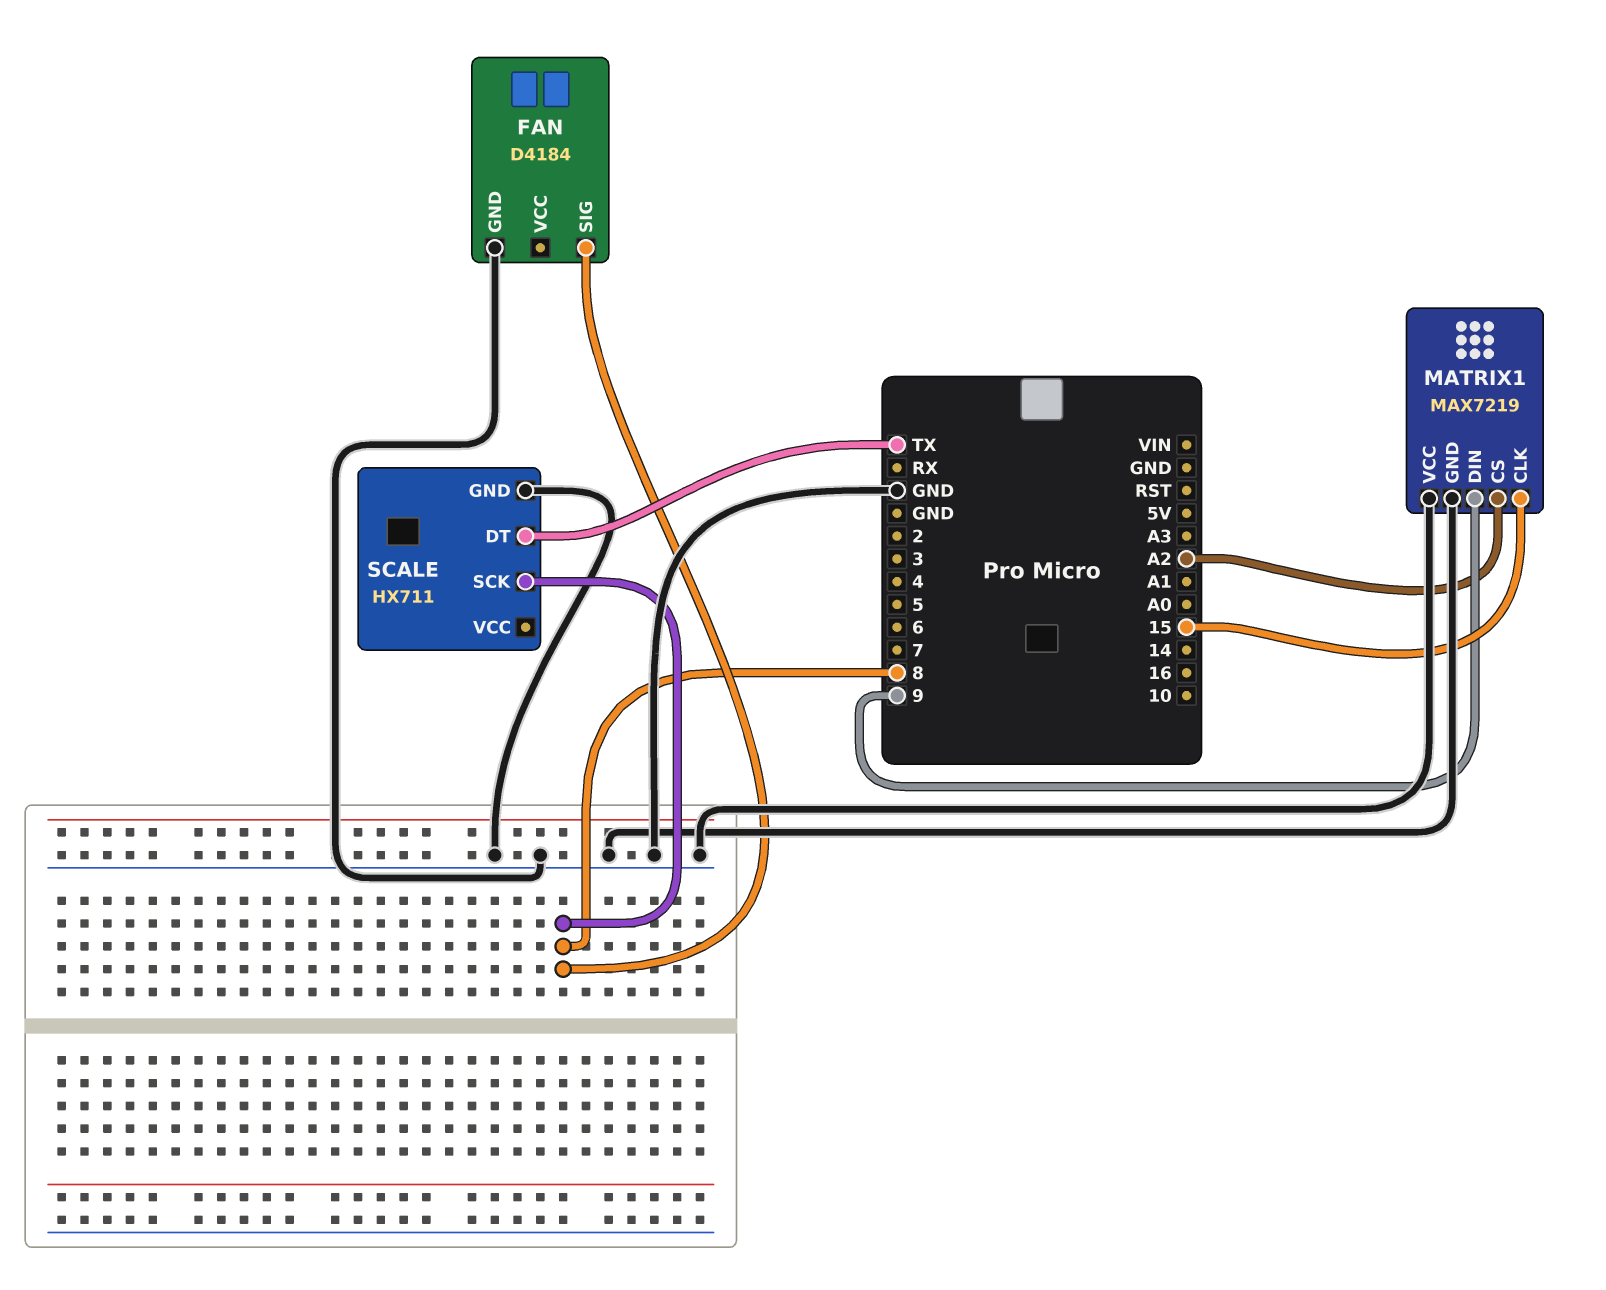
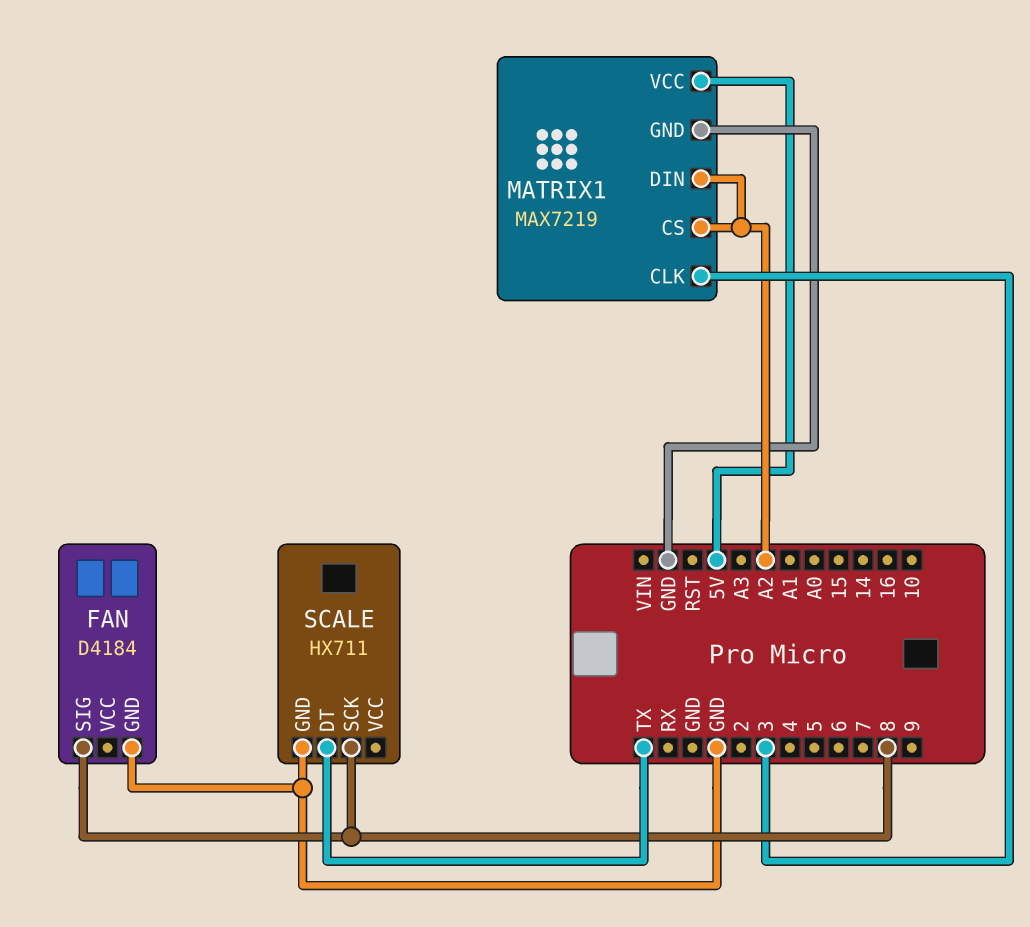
MATRIX1 pin CLK: 15 -> 3
MATRIX1 pin DIN: 9 -> A2
MATRIX1 pin VCC: GND -> 5V

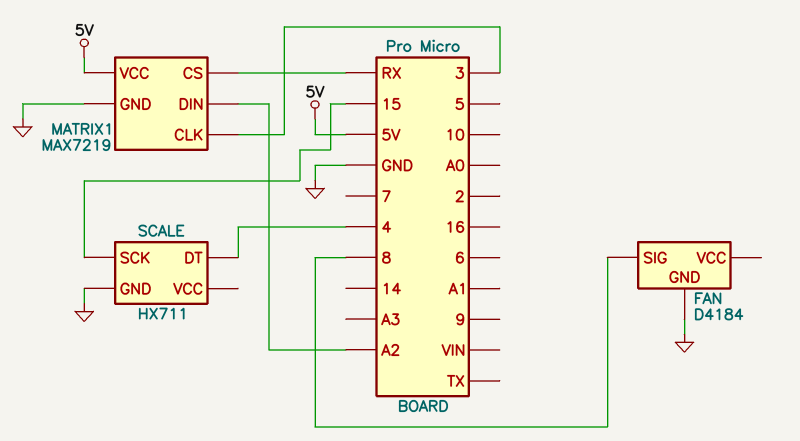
MATRIX1 pin CS: A2 -> RX
SCALE pin DT: TX -> 4
SCALE pin SCK: 8 -> 15

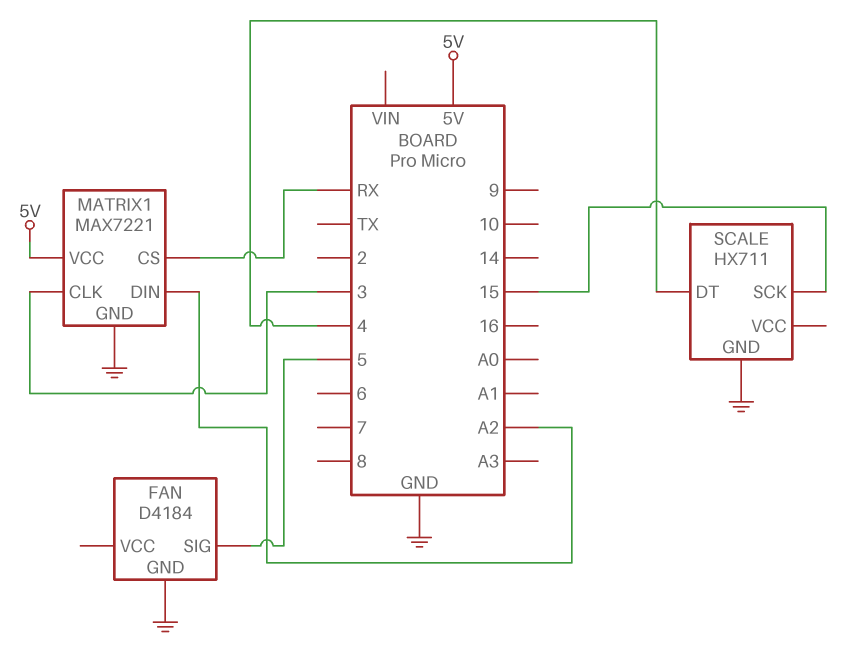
FAN pin SIG: 8 -> 5
MATRIX1: MAX7219 -> MAX7221

